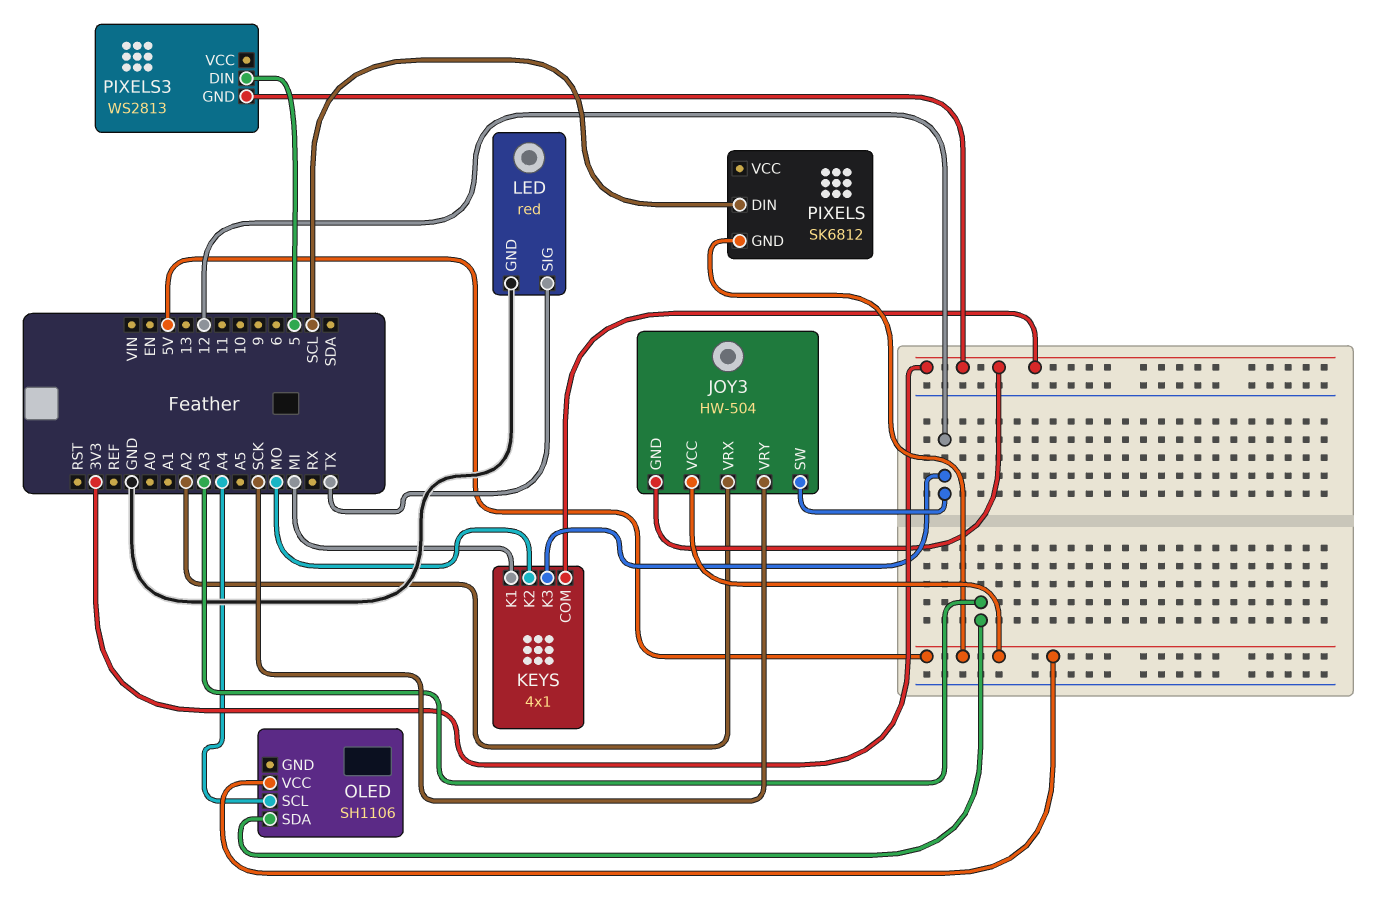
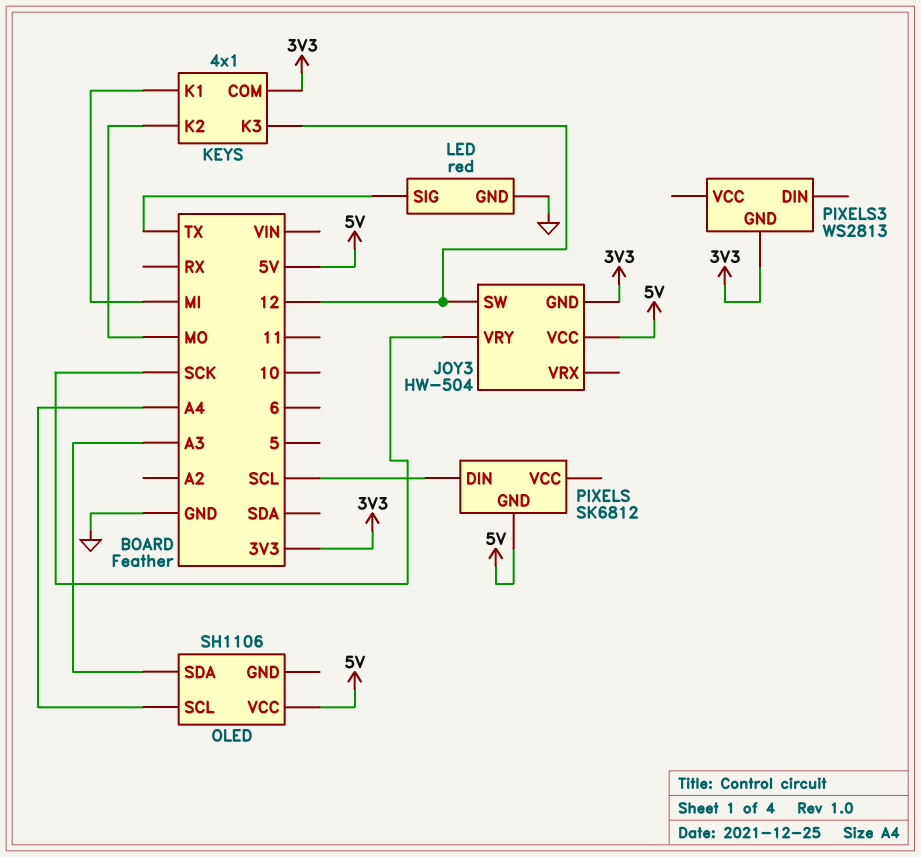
JOY3 pin VRX: A2 -> none
PIXELS3 pin DIN: 5 -> none

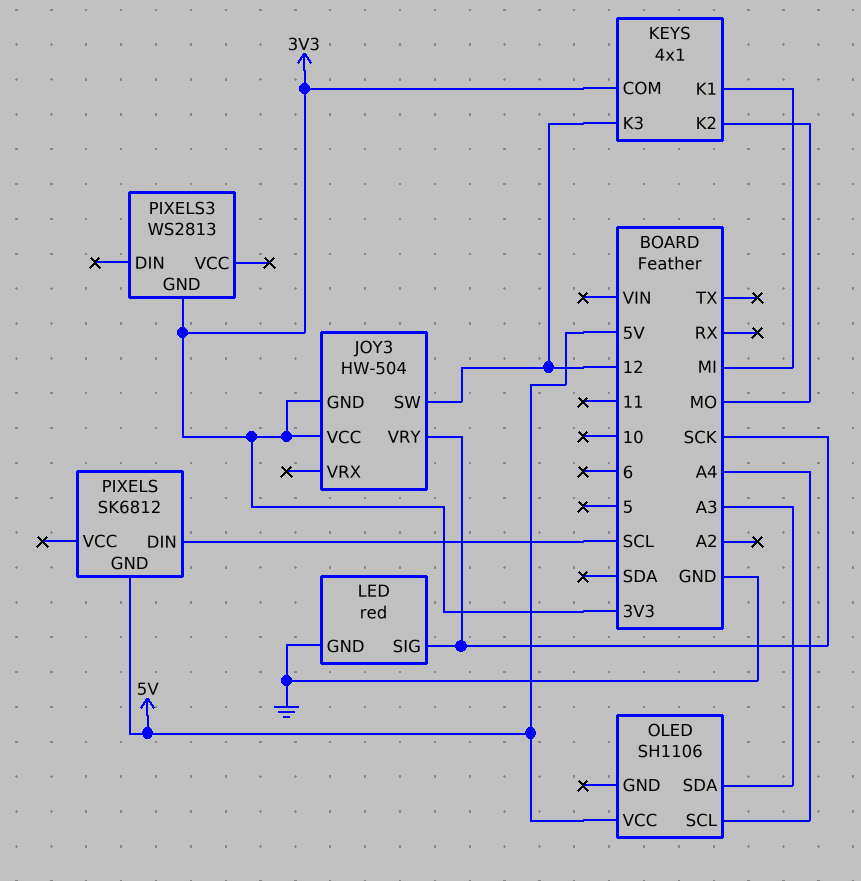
JOY3 pin VCC: 5V -> 3V3
LED pin SIG: TX -> SCK

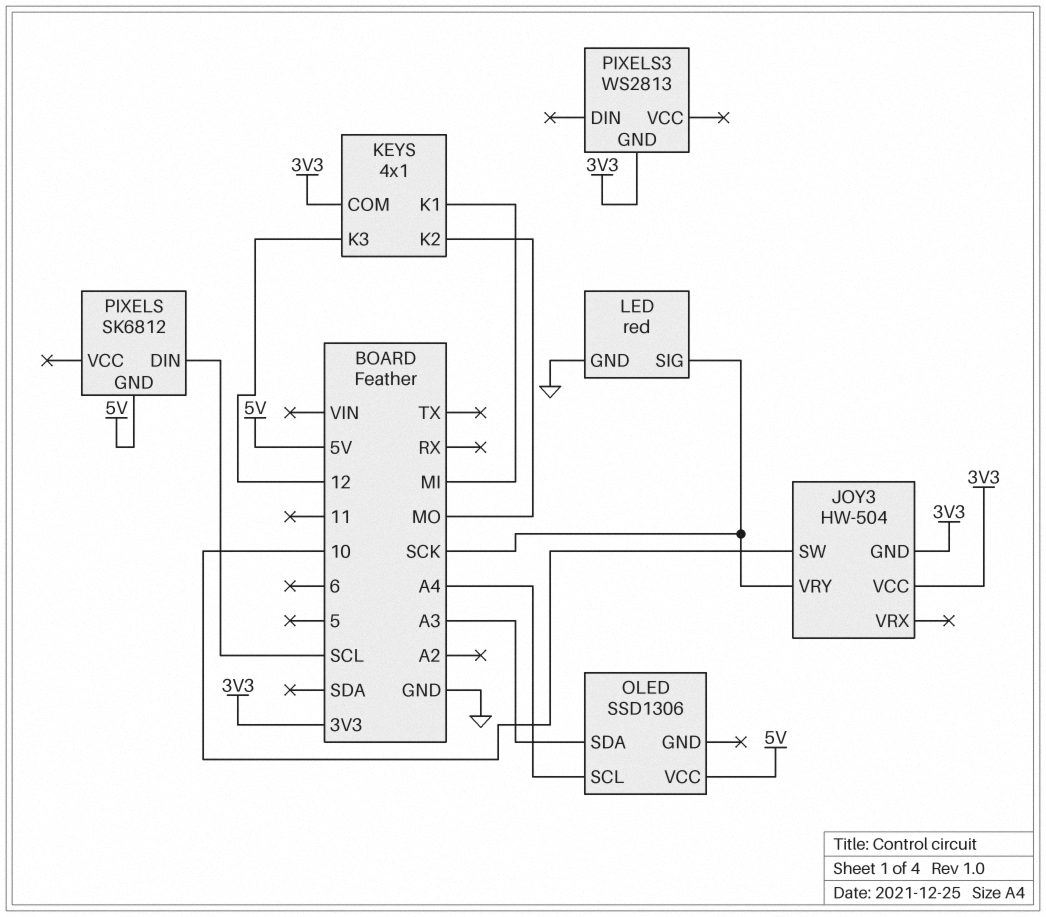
JOY3 pin SW: 12 -> 10
OLED: SH1106 -> SSD1306

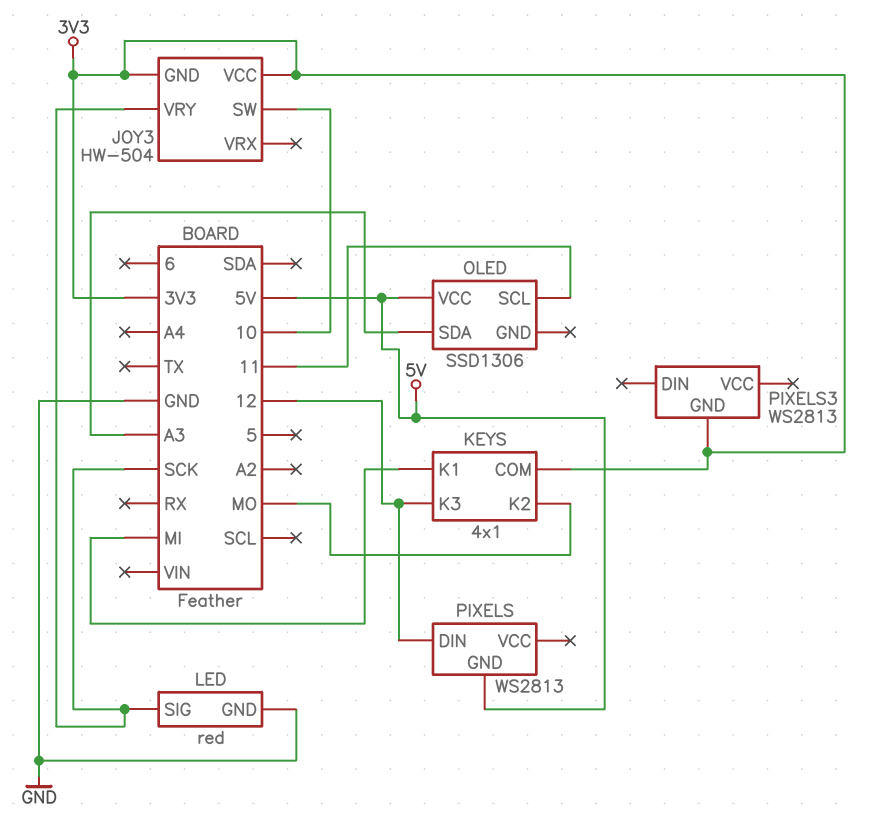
OLED pin SCL: A4 -> 11
PIXELS: SK6812 -> WS2813
PIXELS pin DIN: SCL -> 12

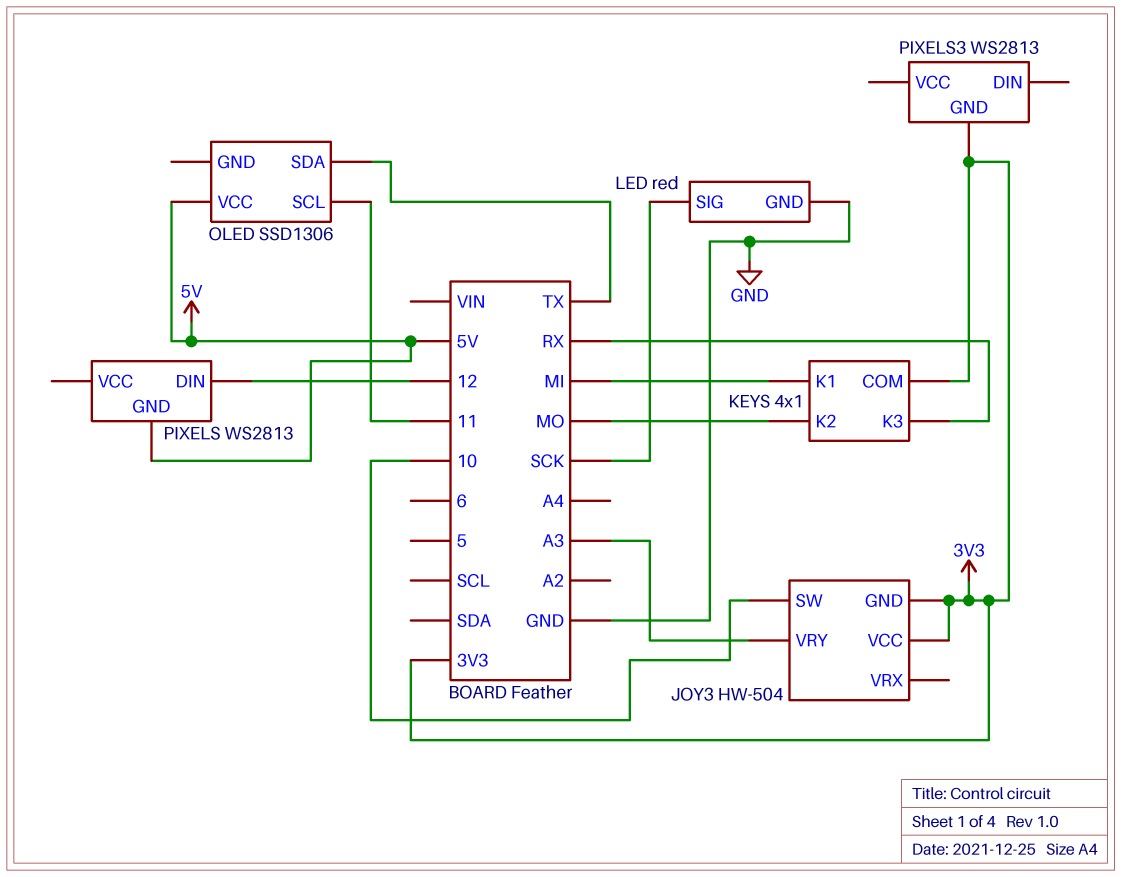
JOY3 pin VRY: SCK -> A3
KEYS pin K3: 12 -> RX
OLED pin SDA: A3 -> TX

